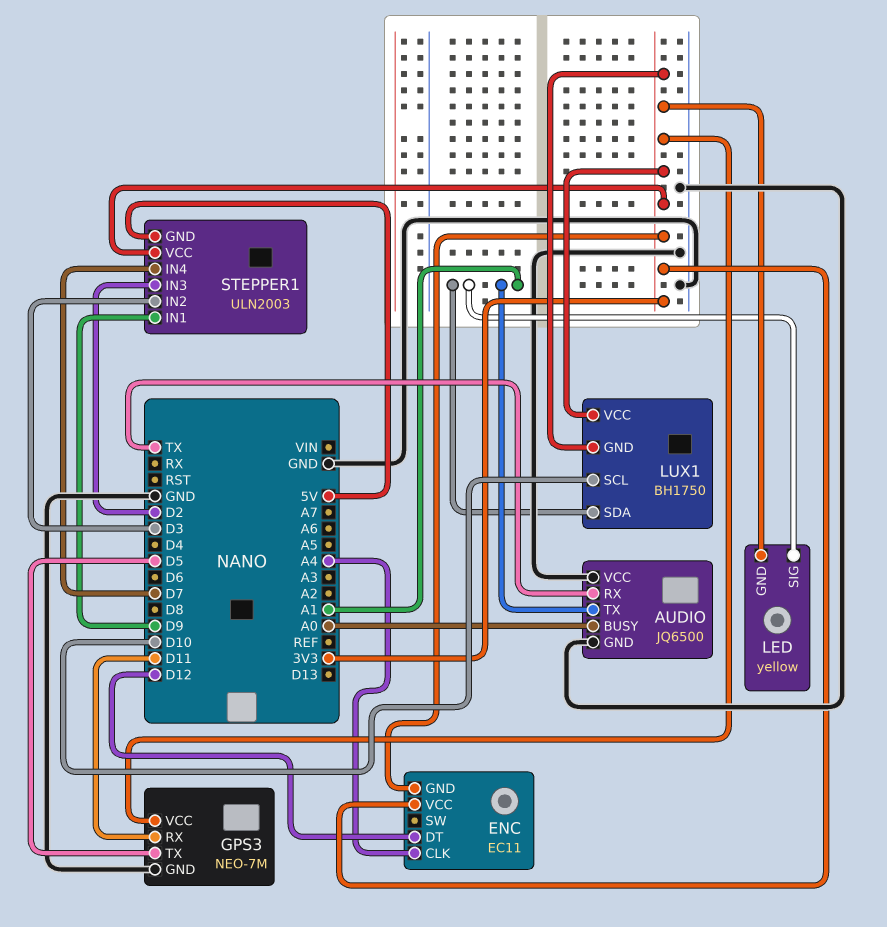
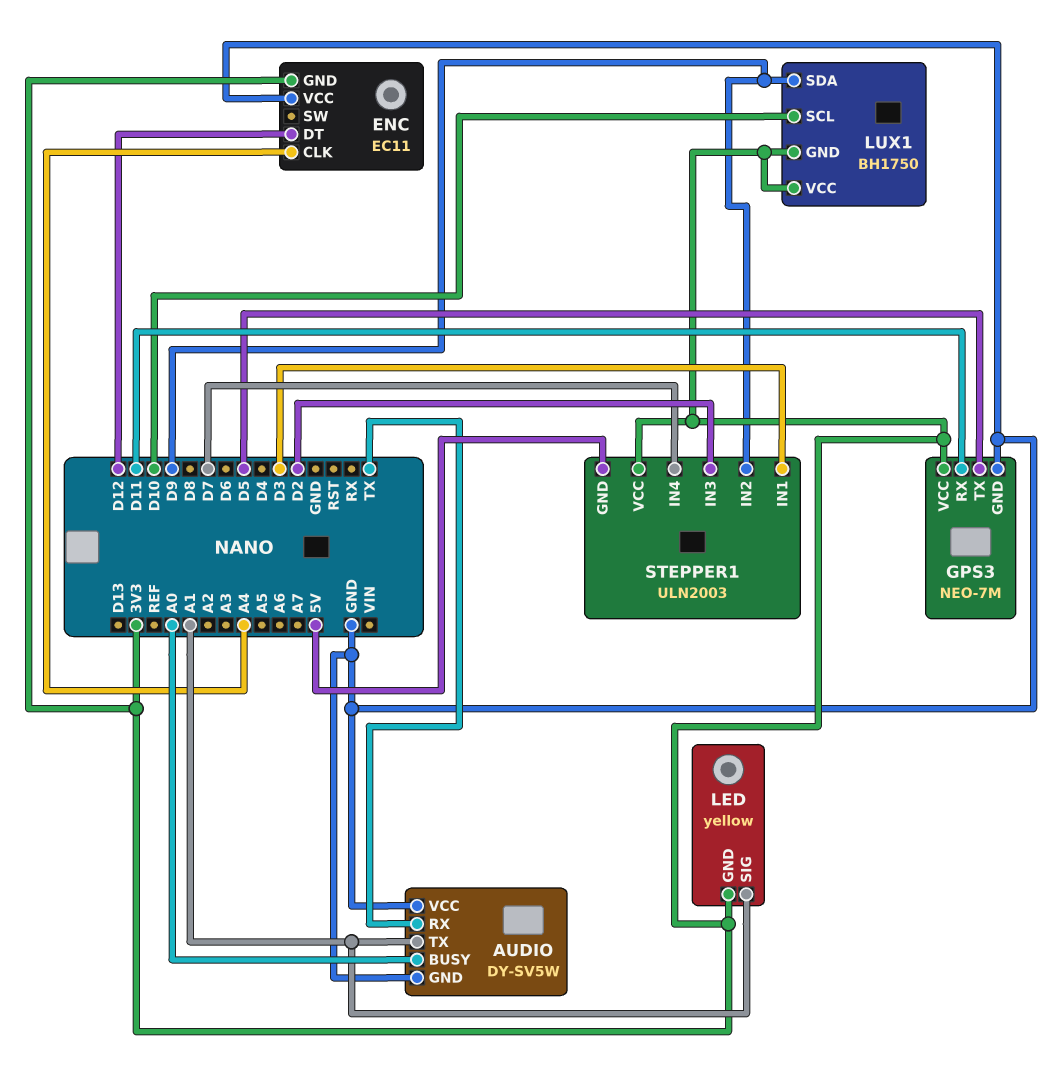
AUDIO: JQ6500 -> DY-SV5W
ENC pin VCC: 3V3 -> GND
LUX1 pin SDA: A1 -> D9
STEPPER1 pin IN1: D9 -> D3
STEPPER1 pin IN2: D3 -> D9

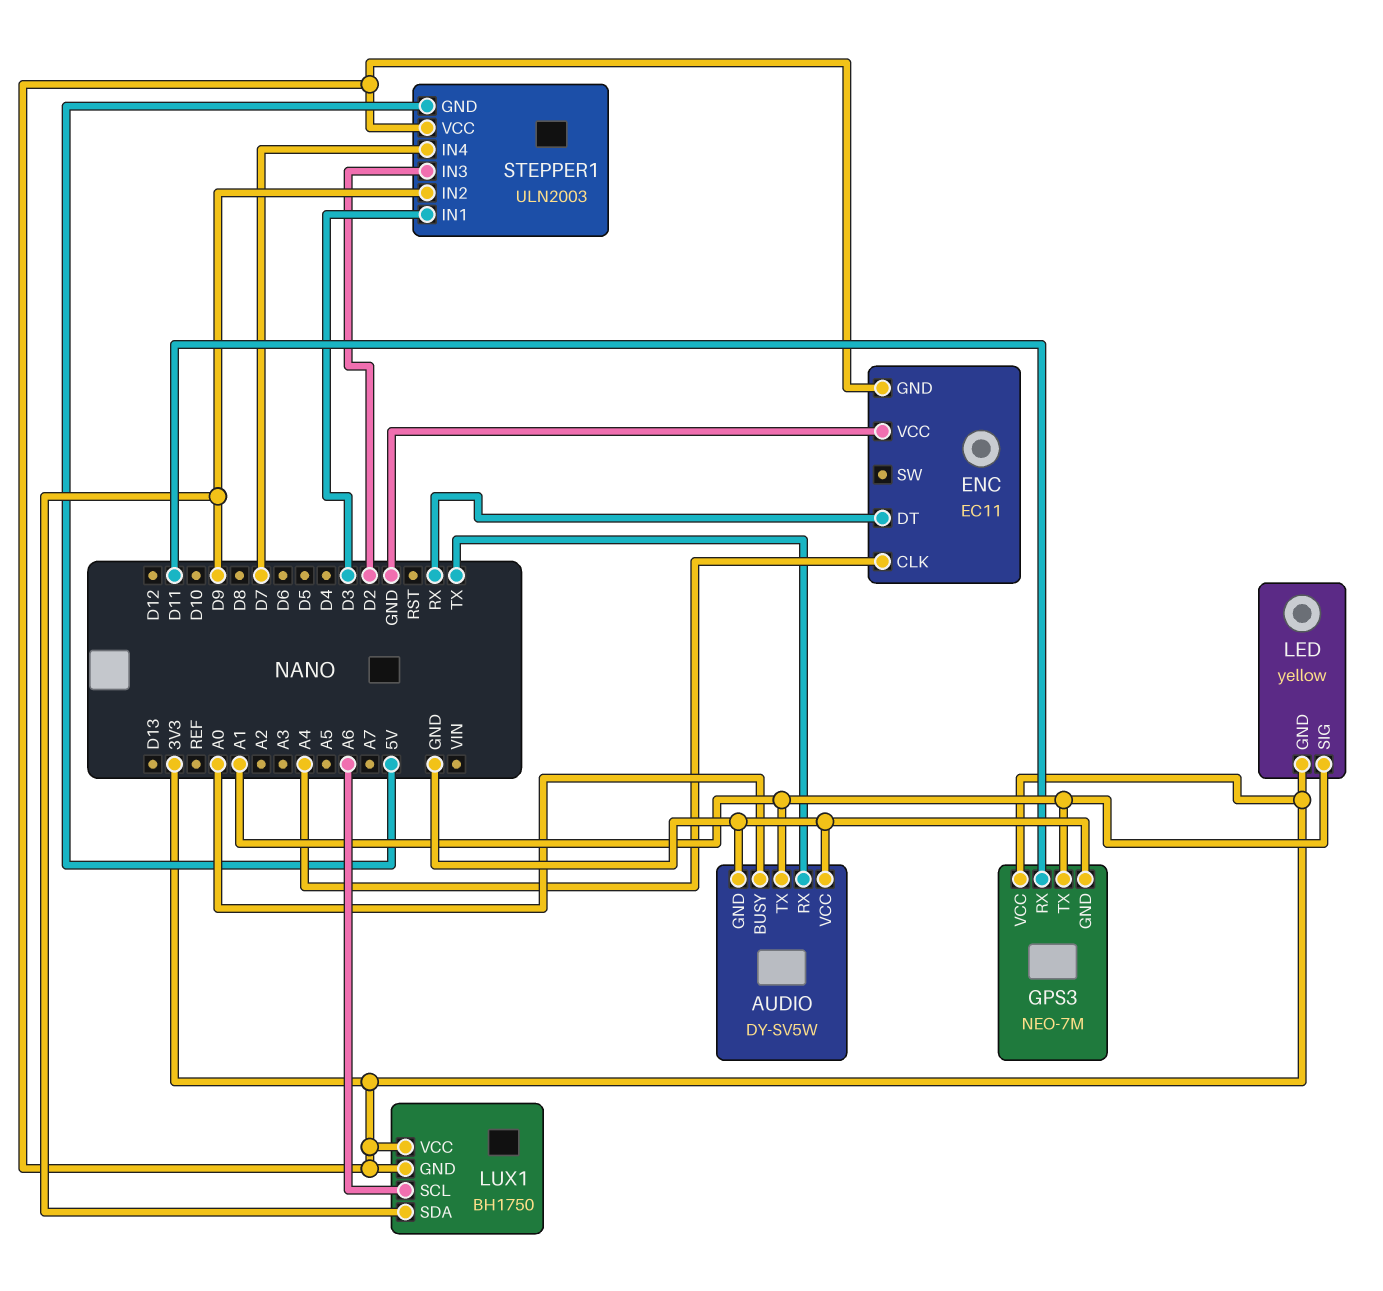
ENC pin DT: D12 -> RX
GPS3 pin TX: D5 -> A1
LUX1 pin SCL: D10 -> A6

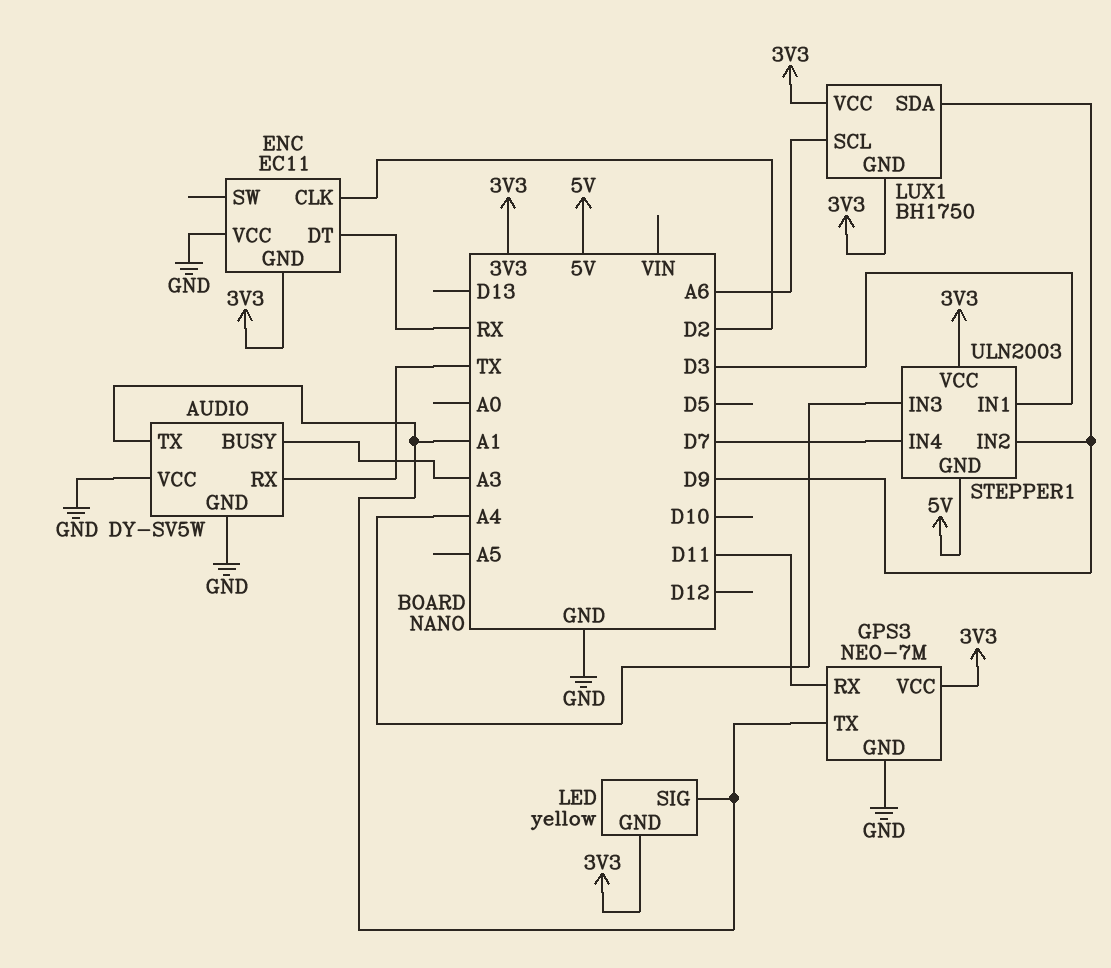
AUDIO pin BUSY: A0 -> A3
ENC pin CLK: A4 -> D2
STEPPER1 pin IN3: D2 -> A4

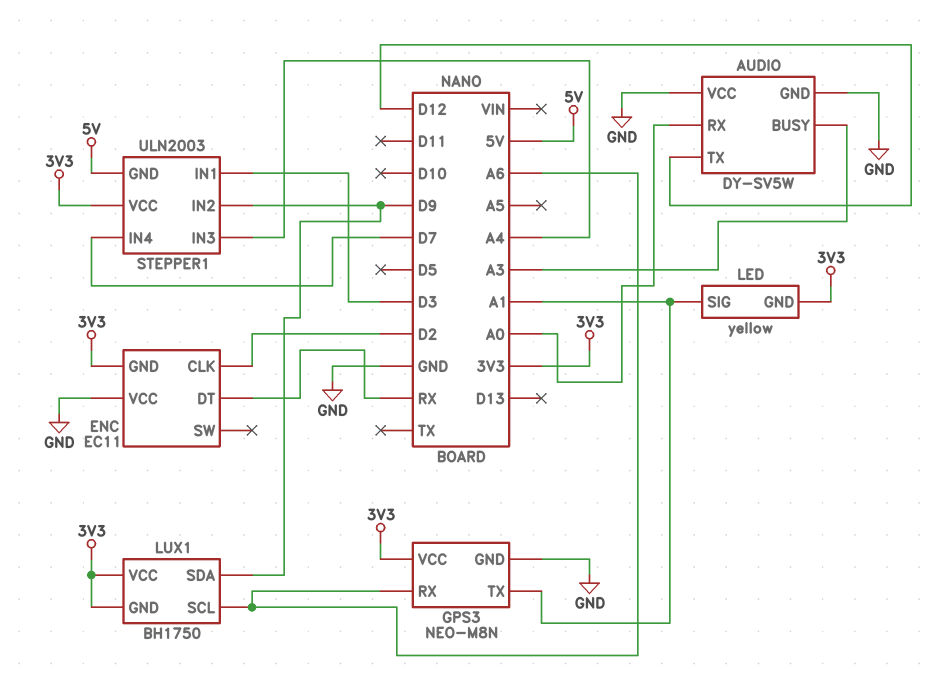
AUDIO pin RX: TX -> A0
AUDIO pin TX: A1 -> D12
GPS3: NEO-7M -> NEO-M8N
GPS3 pin RX: D11 -> A6

